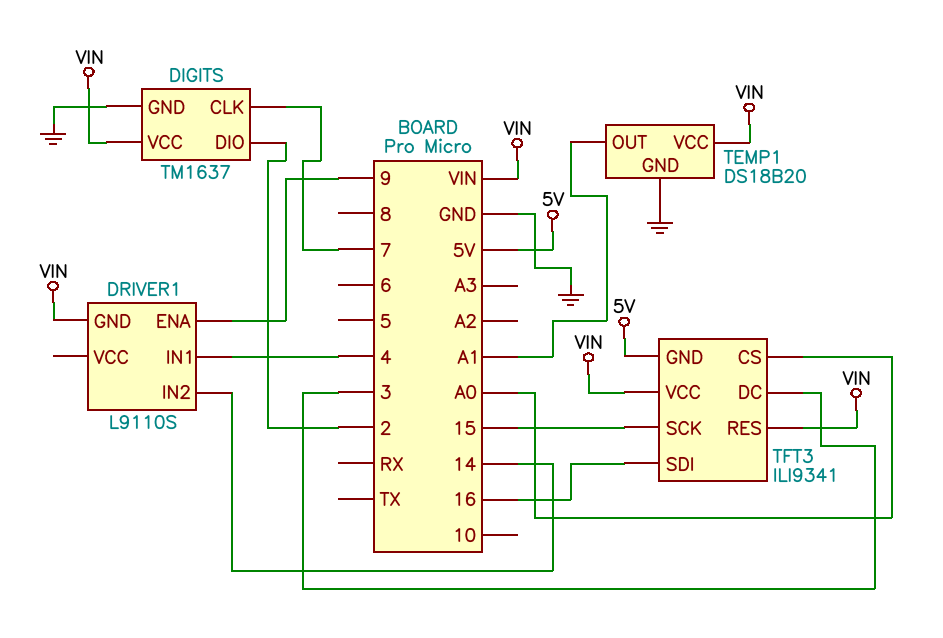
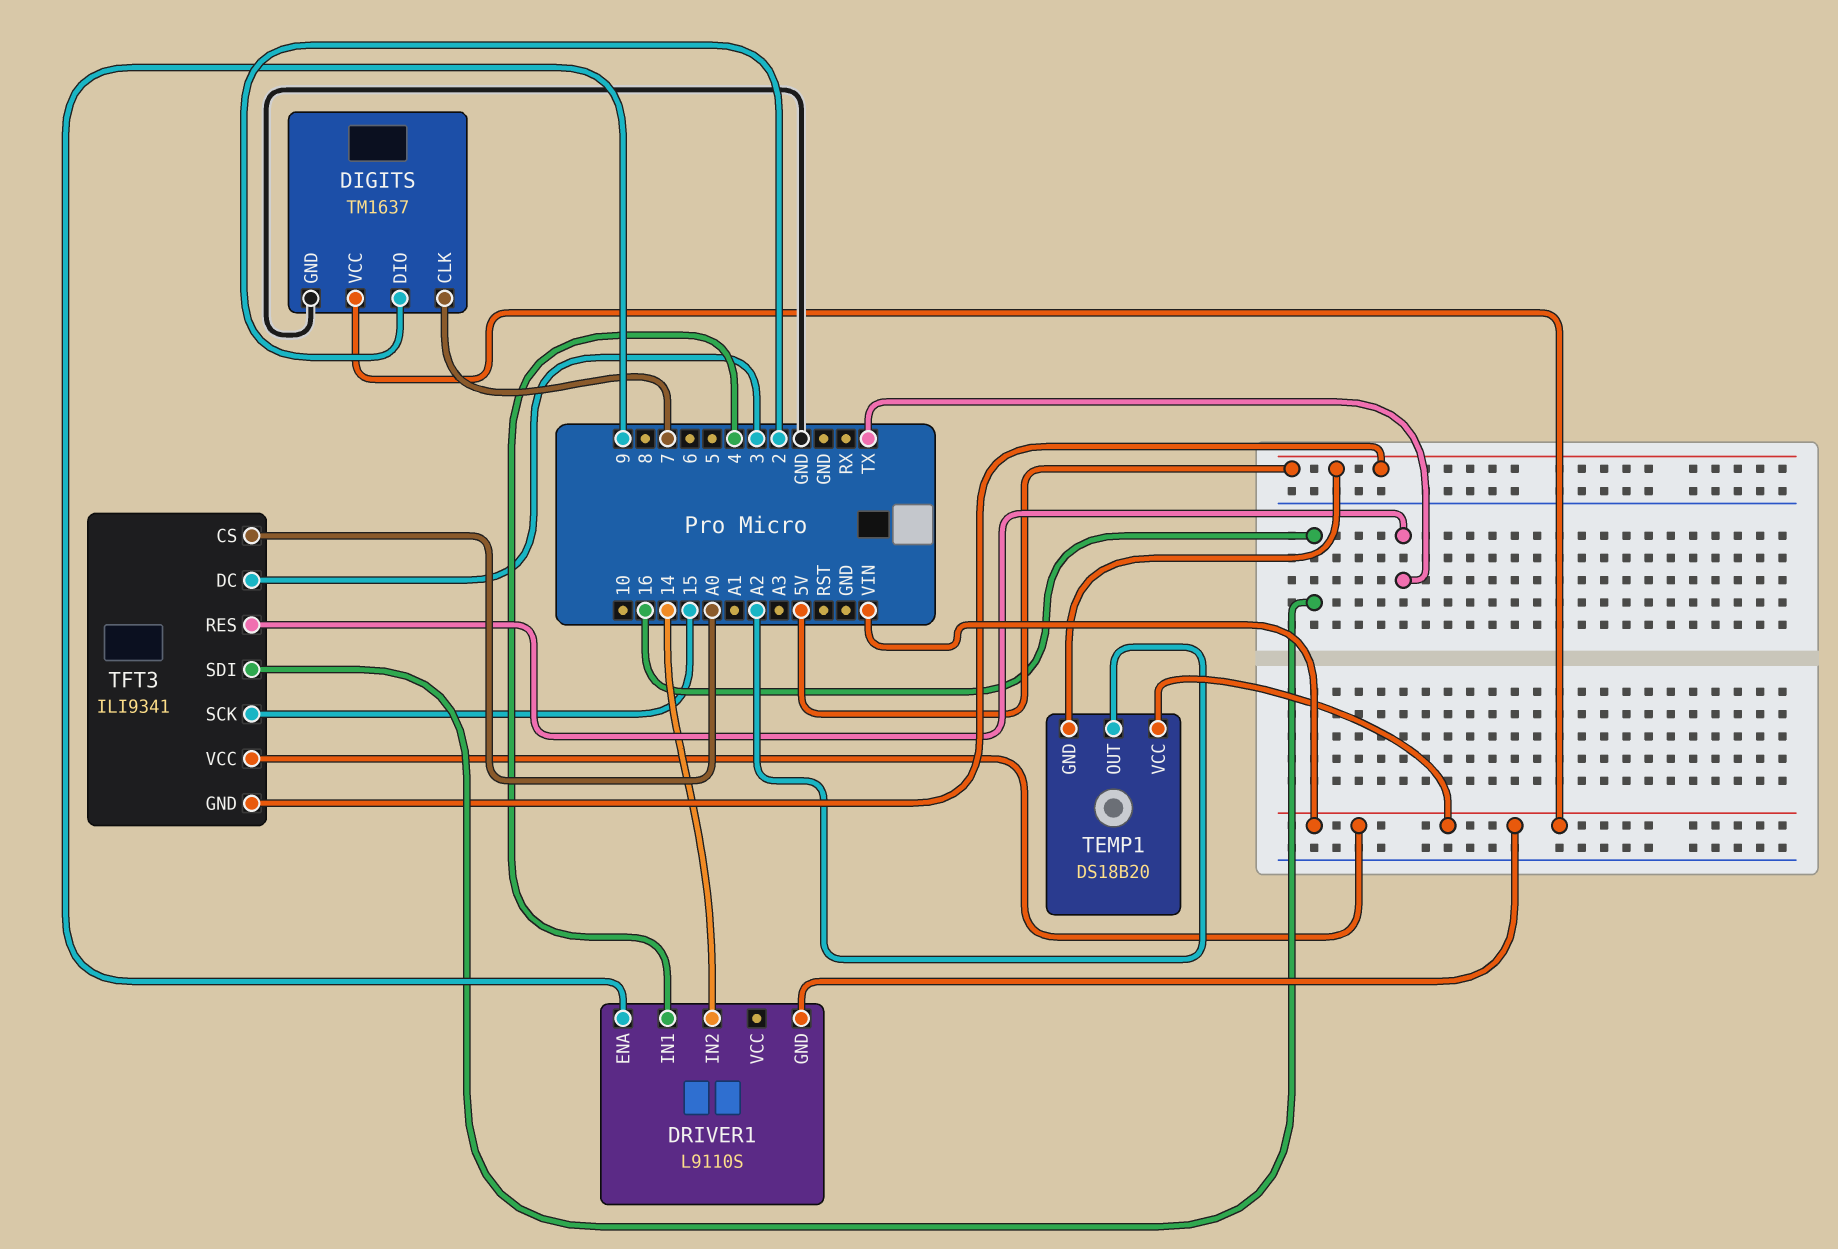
TEMP1 pin GND: GND -> 5V
TEMP1 pin OUT: A1 -> A2
TFT3 pin RES: VIN -> TX

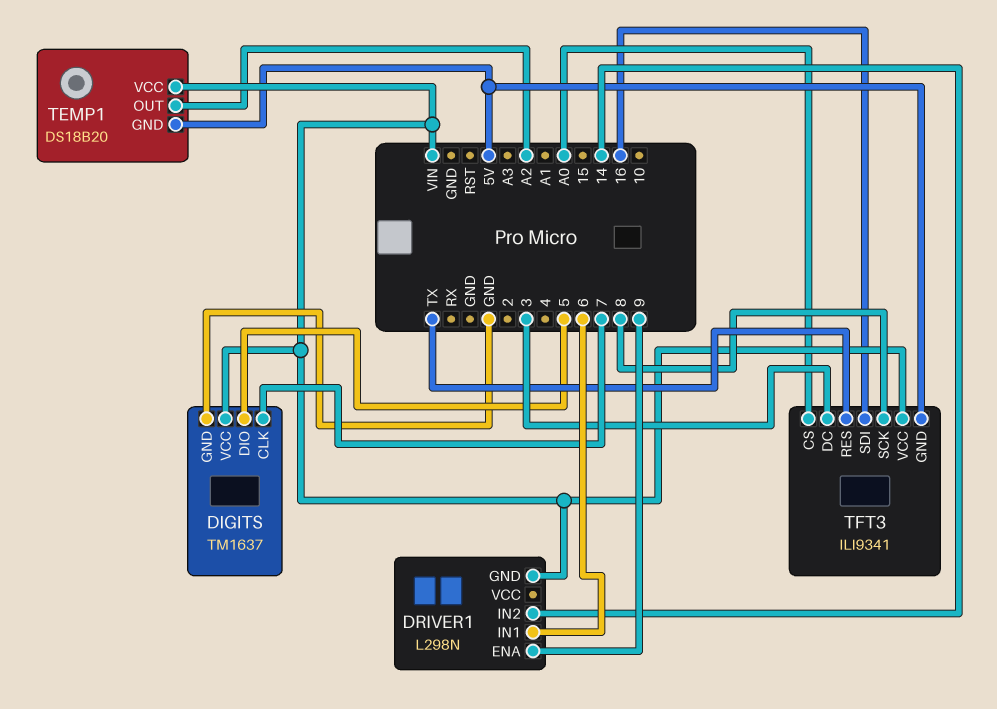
DIGITS pin DIO: 2 -> 5
DRIVER1: L9110S -> L298N
DRIVER1 pin IN1: 4 -> 6
TFT3 pin SCK: 15 -> 8

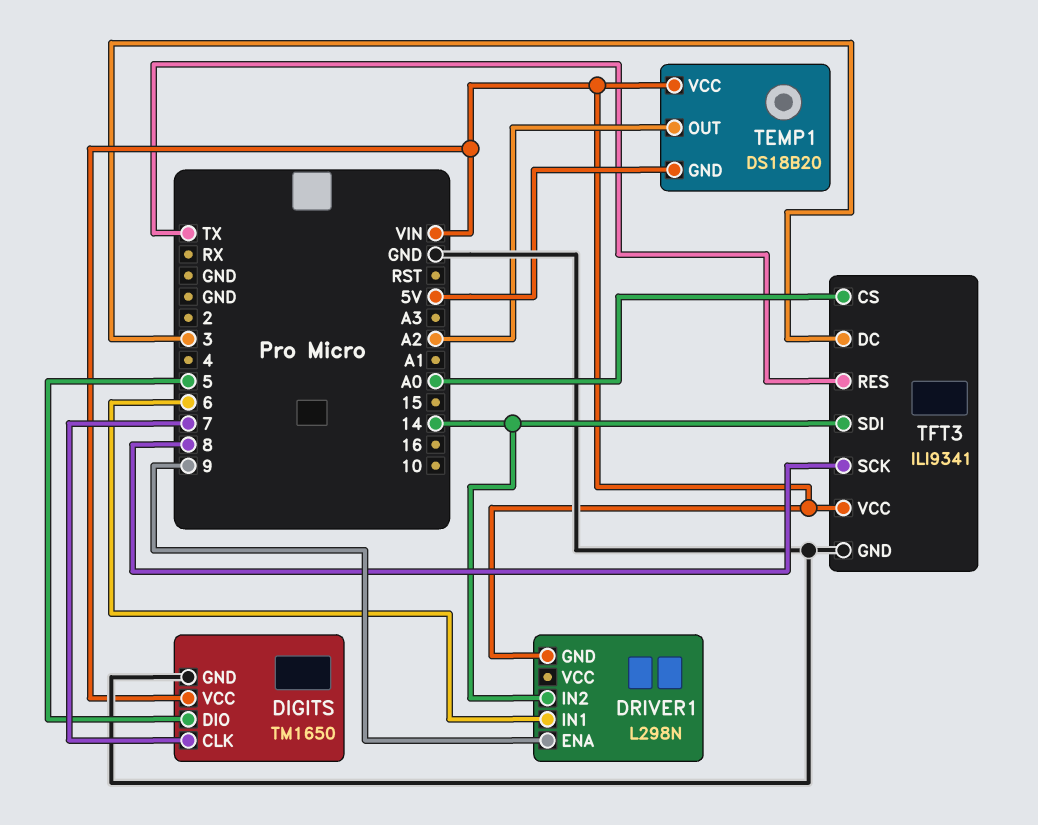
DIGITS: TM1637 -> TM1650
TFT3 pin GND: 5V -> GND
TFT3 pin SDI: 16 -> 14

